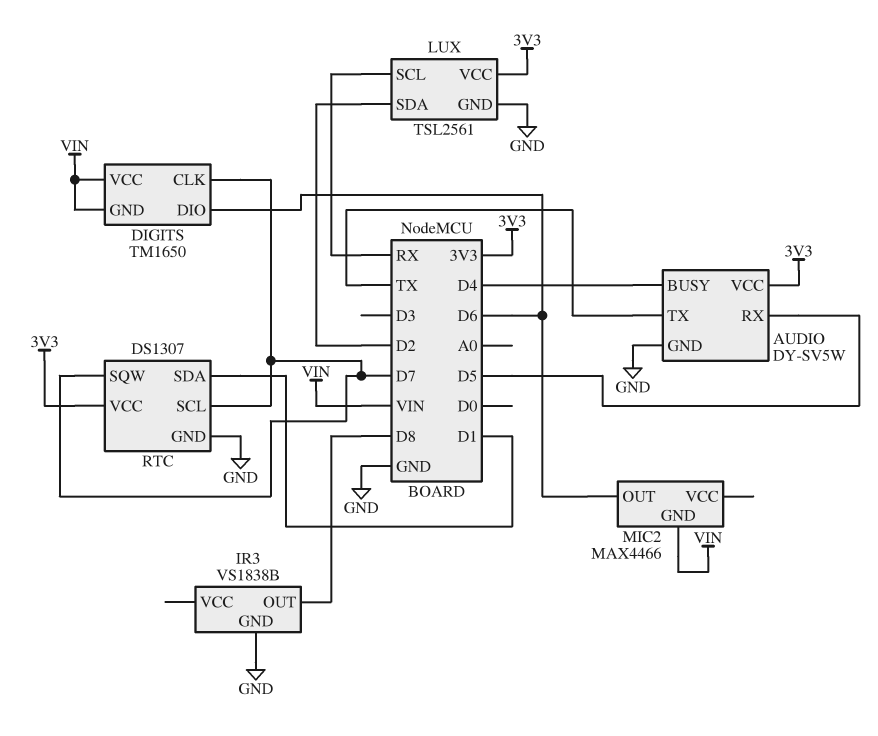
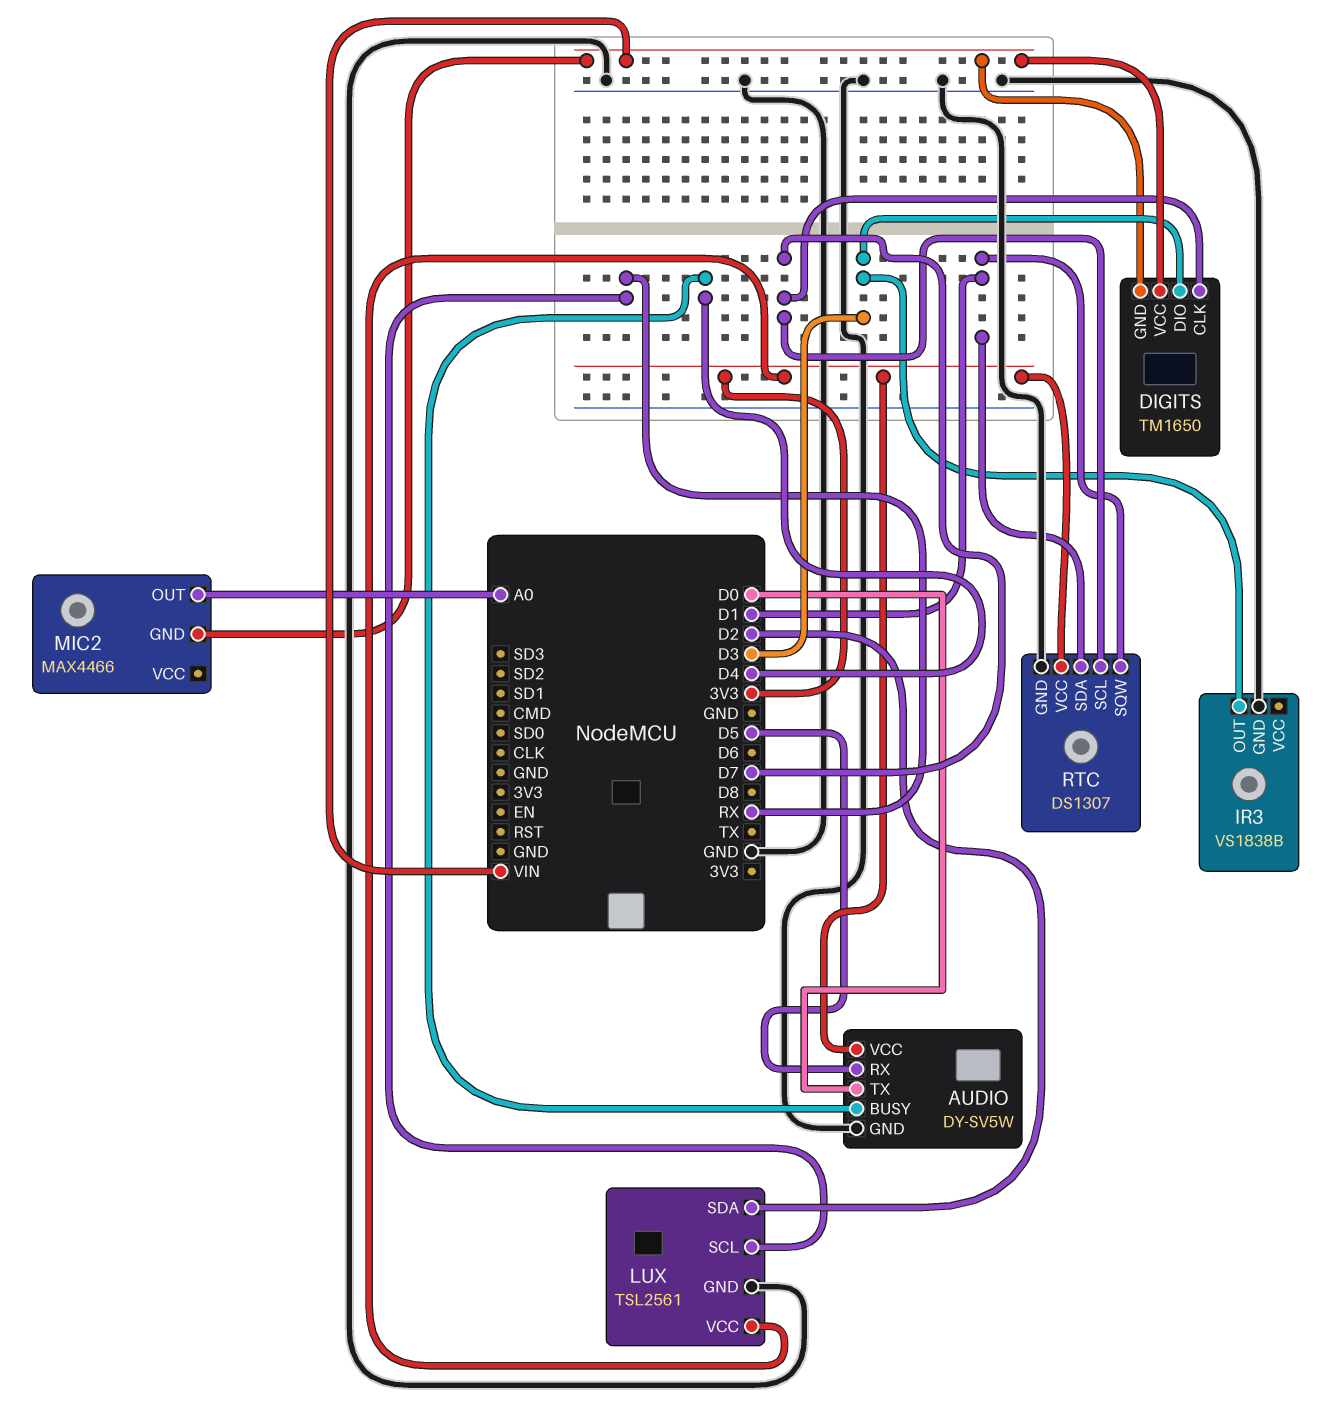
AUDIO pin TX: TX -> D0
DIGITS pin DIO: D6 -> D3
IR3 pin OUT: D8 -> D3
MIC2 pin OUT: D6 -> A0
RTC pin SQW: D7 -> D1

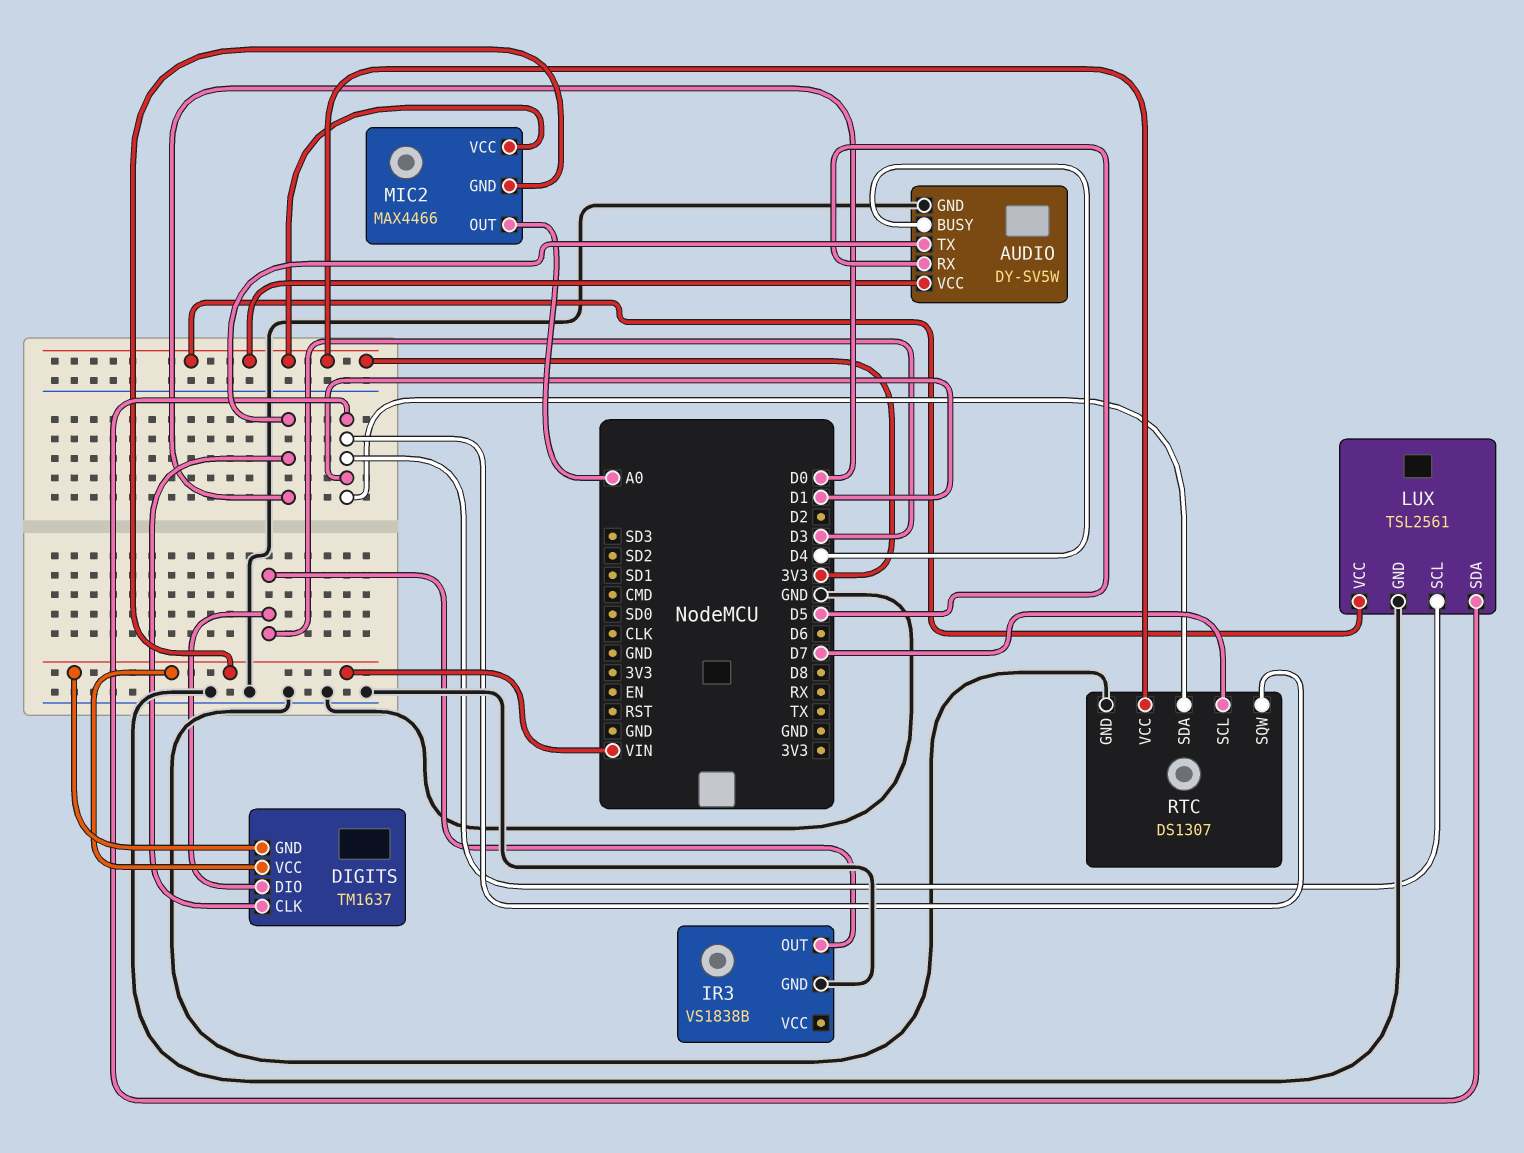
DIGITS: TM1650 -> TM1637
DIGITS pin CLK: D7 -> D0
LUX pin SCL: RX -> D1
LUX pin SDA: D2 -> D1
MIC2 pin VCC: none -> 3V3

